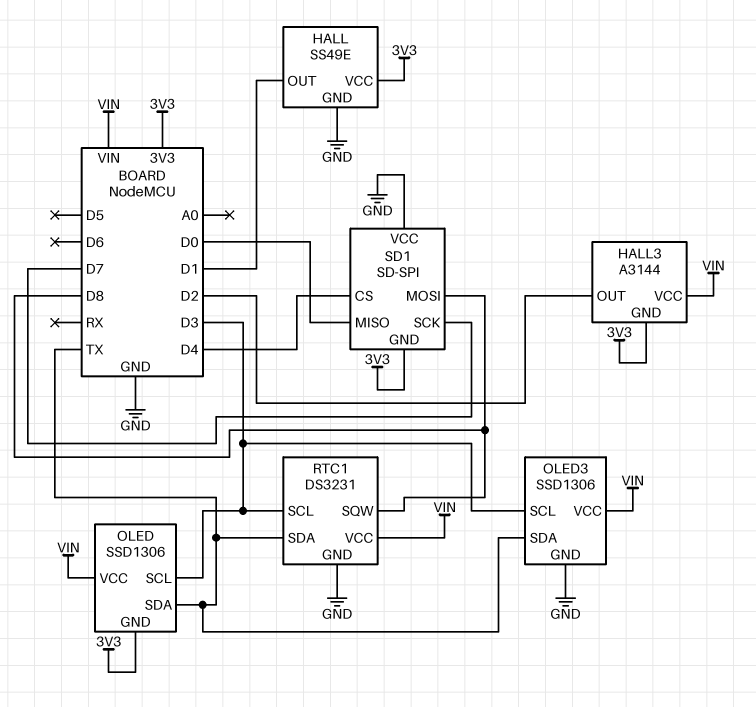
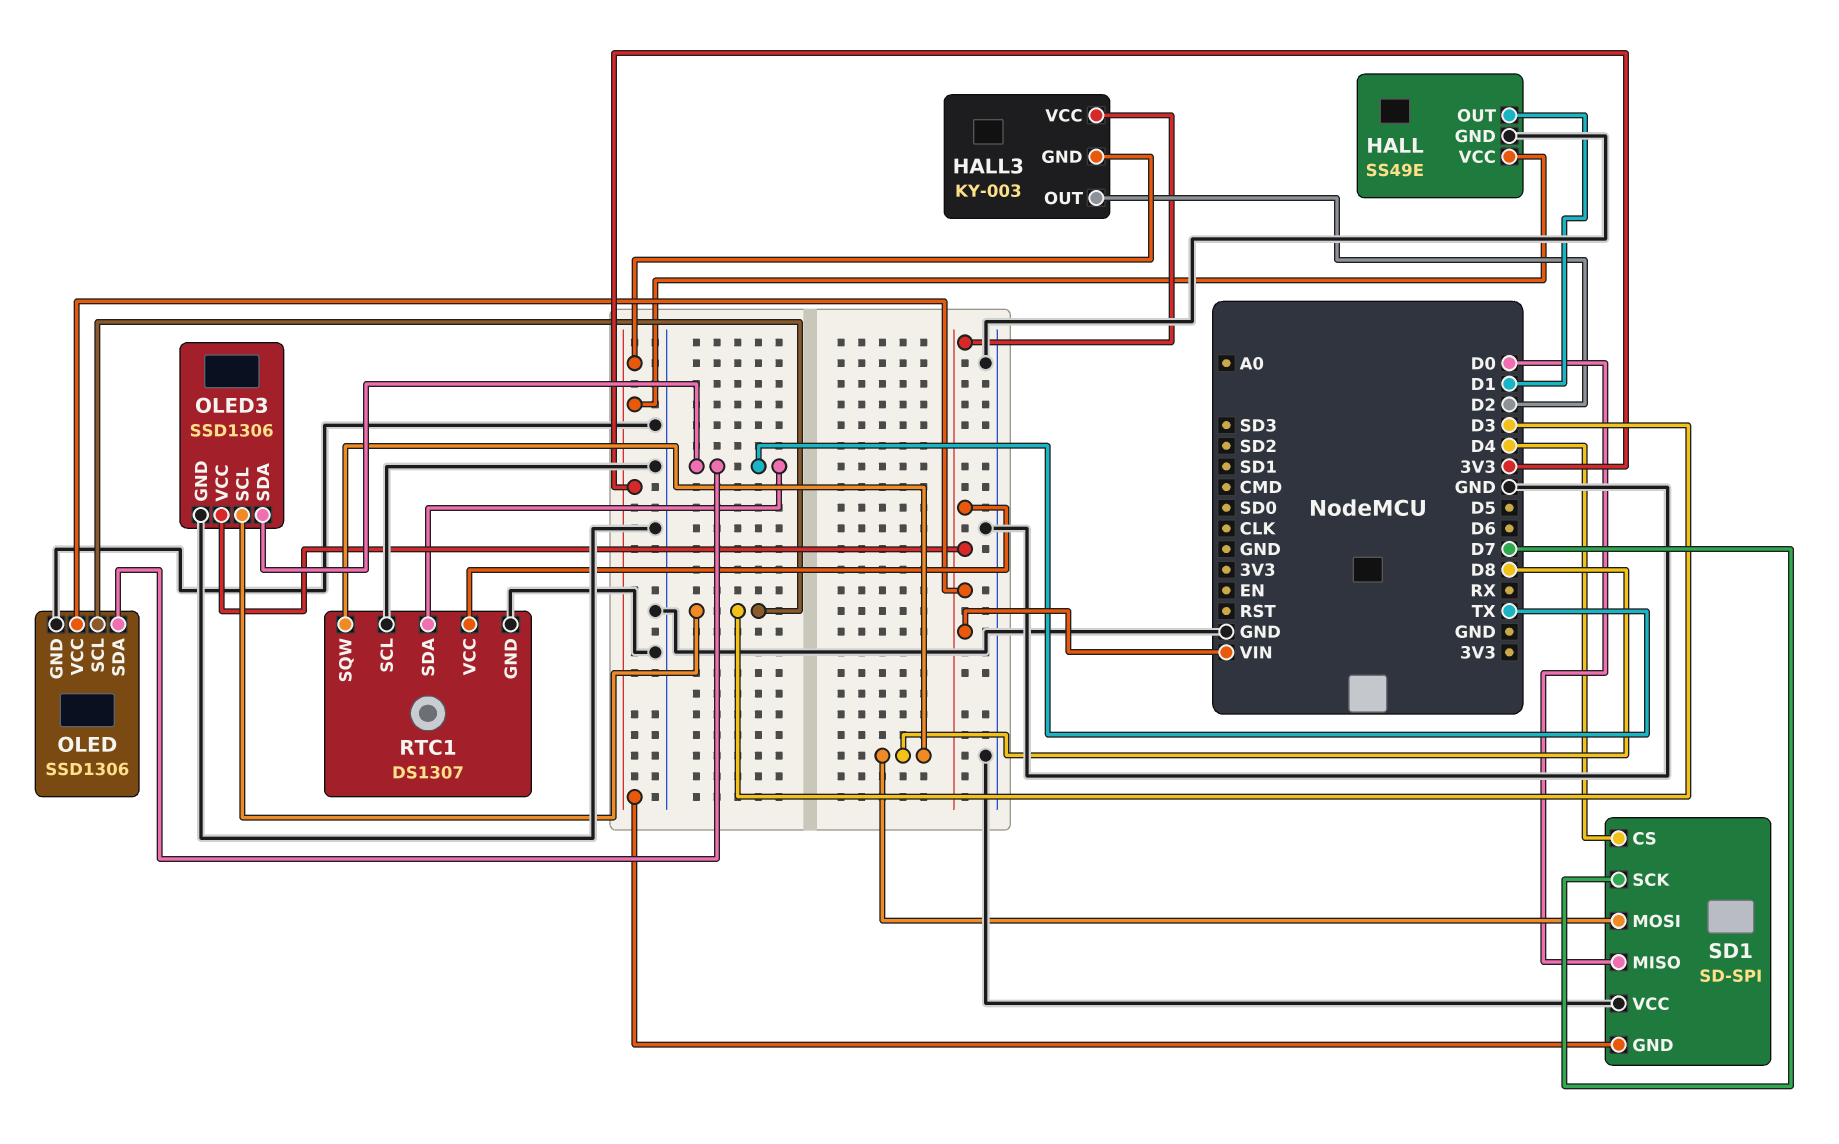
HALL3: A3144 -> KY-003
OLED pin GND: 3V3 -> GND
RTC1: DS3231 -> DS1307
RTC1 pin SCL: D3 -> GND

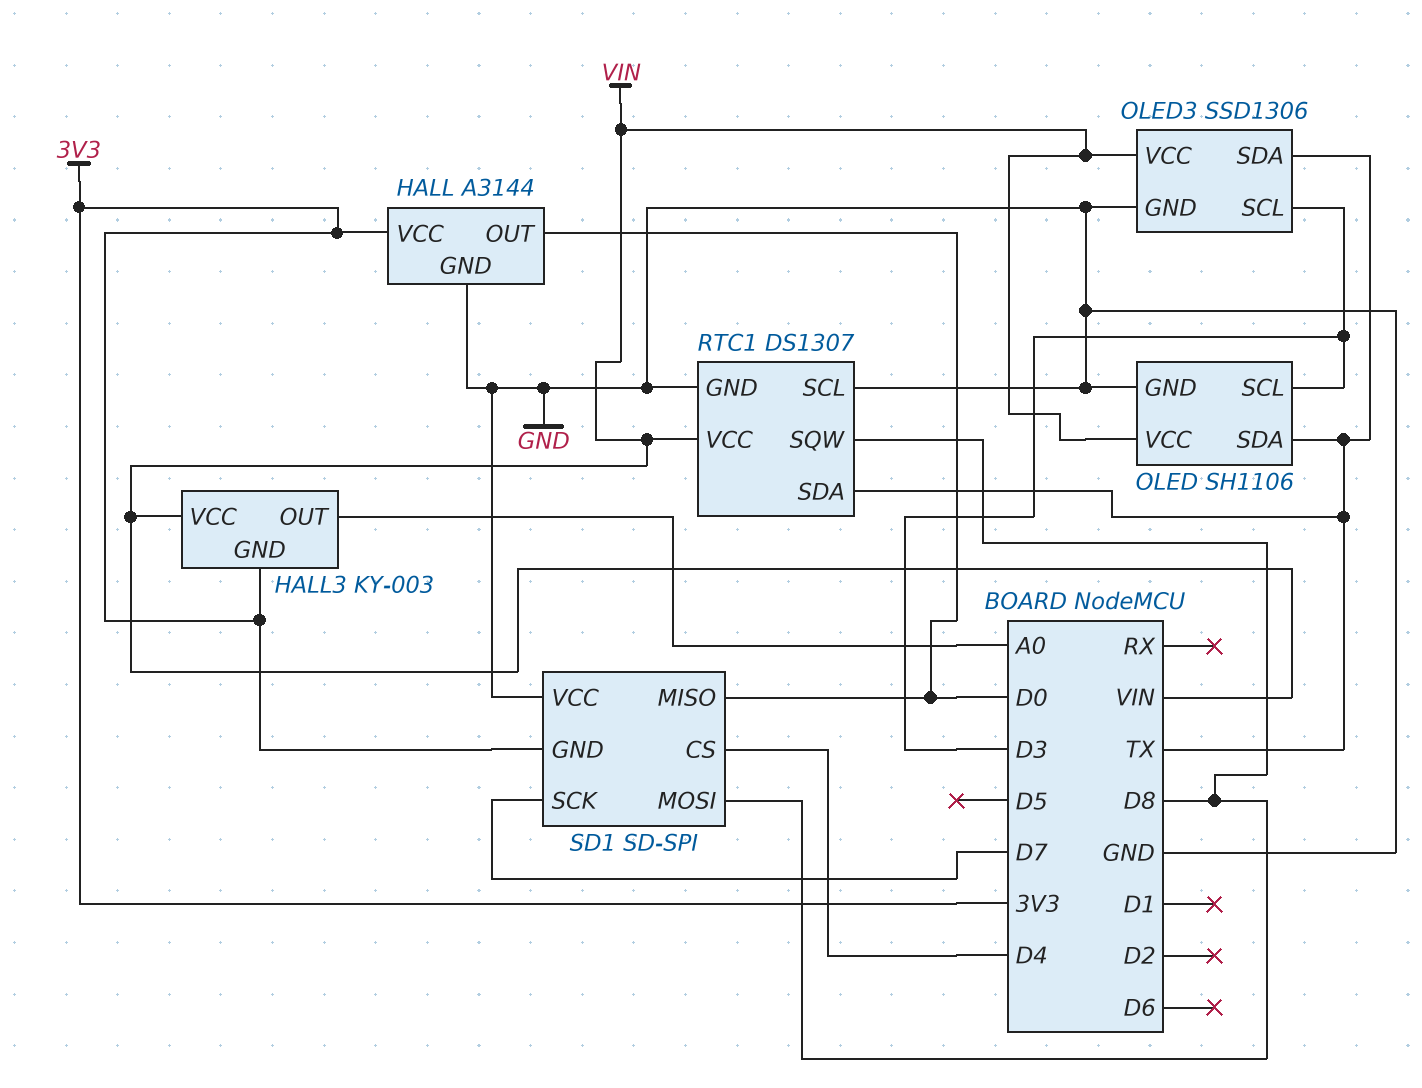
HALL: SS49E -> A3144
HALL pin OUT: D1 -> D0
HALL3 pin OUT: D2 -> A0
OLED: SSD1306 -> SH1106

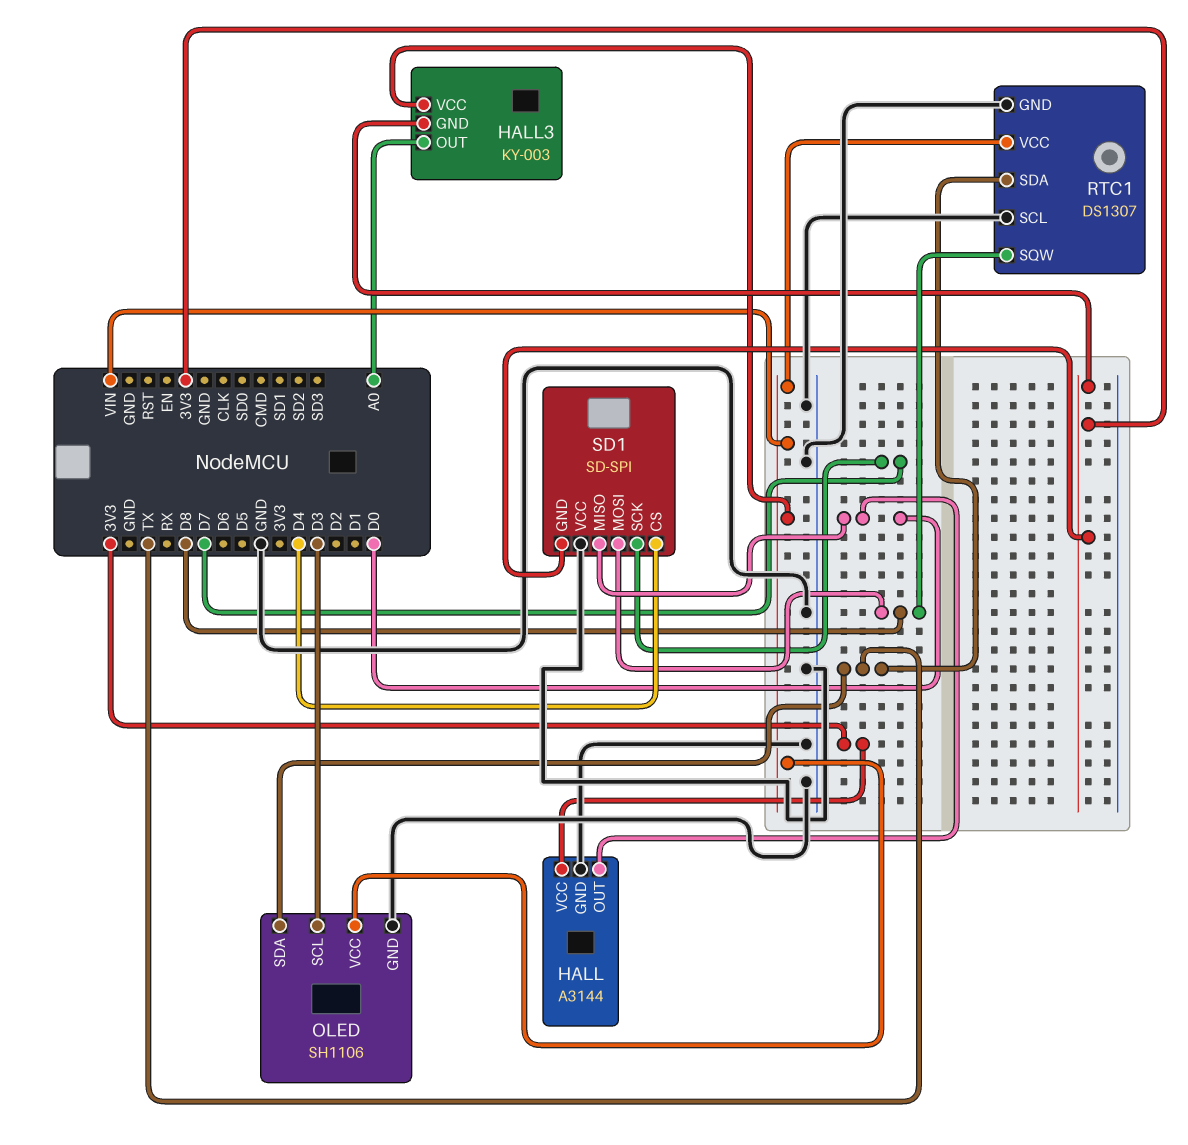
OLED3: SSD1306 -> none
OLED3 pin GND: GND -> none
OLED3 pin SCL: D3 -> none
OLED3 pin SDA: TX -> none
OLED3 pin VCC: VIN -> none

